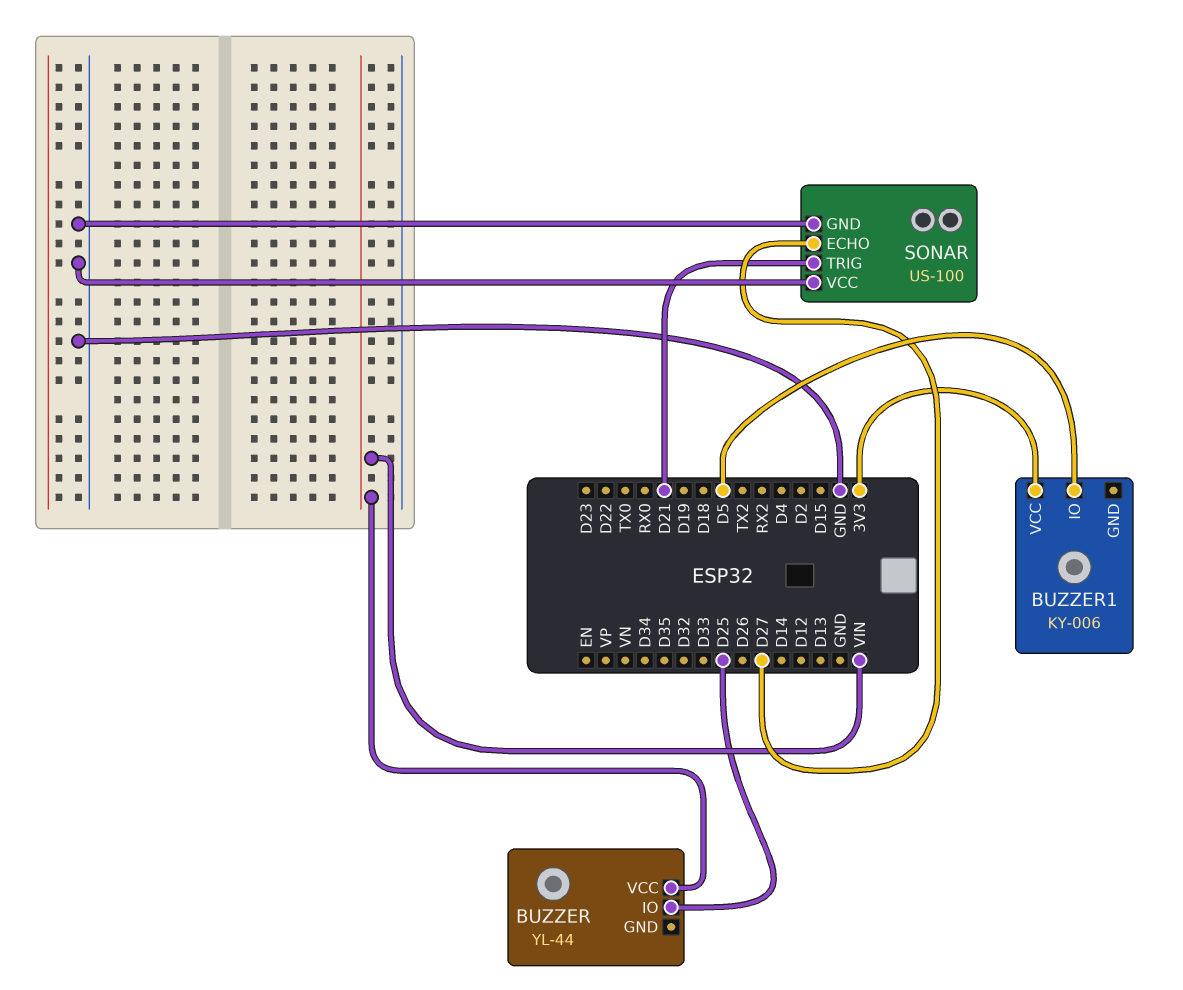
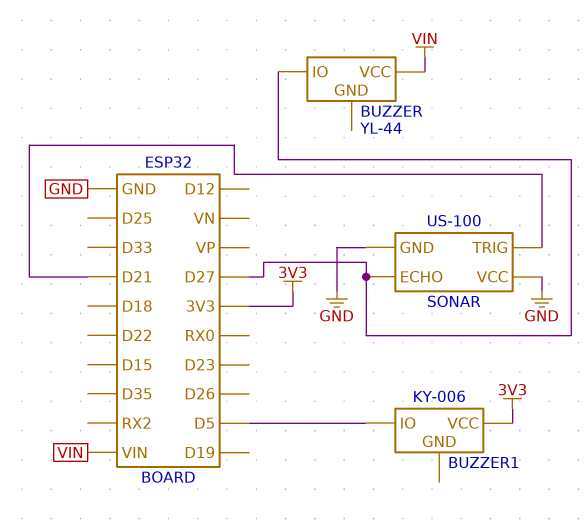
BUZZER pin IO: D25 -> D27

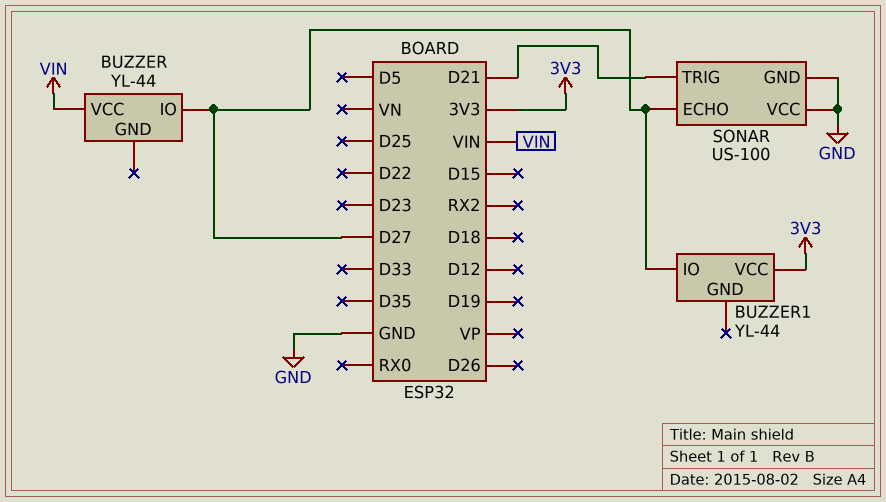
BUZZER1: KY-006 -> YL-44
BUZZER1 pin IO: D5 -> D27

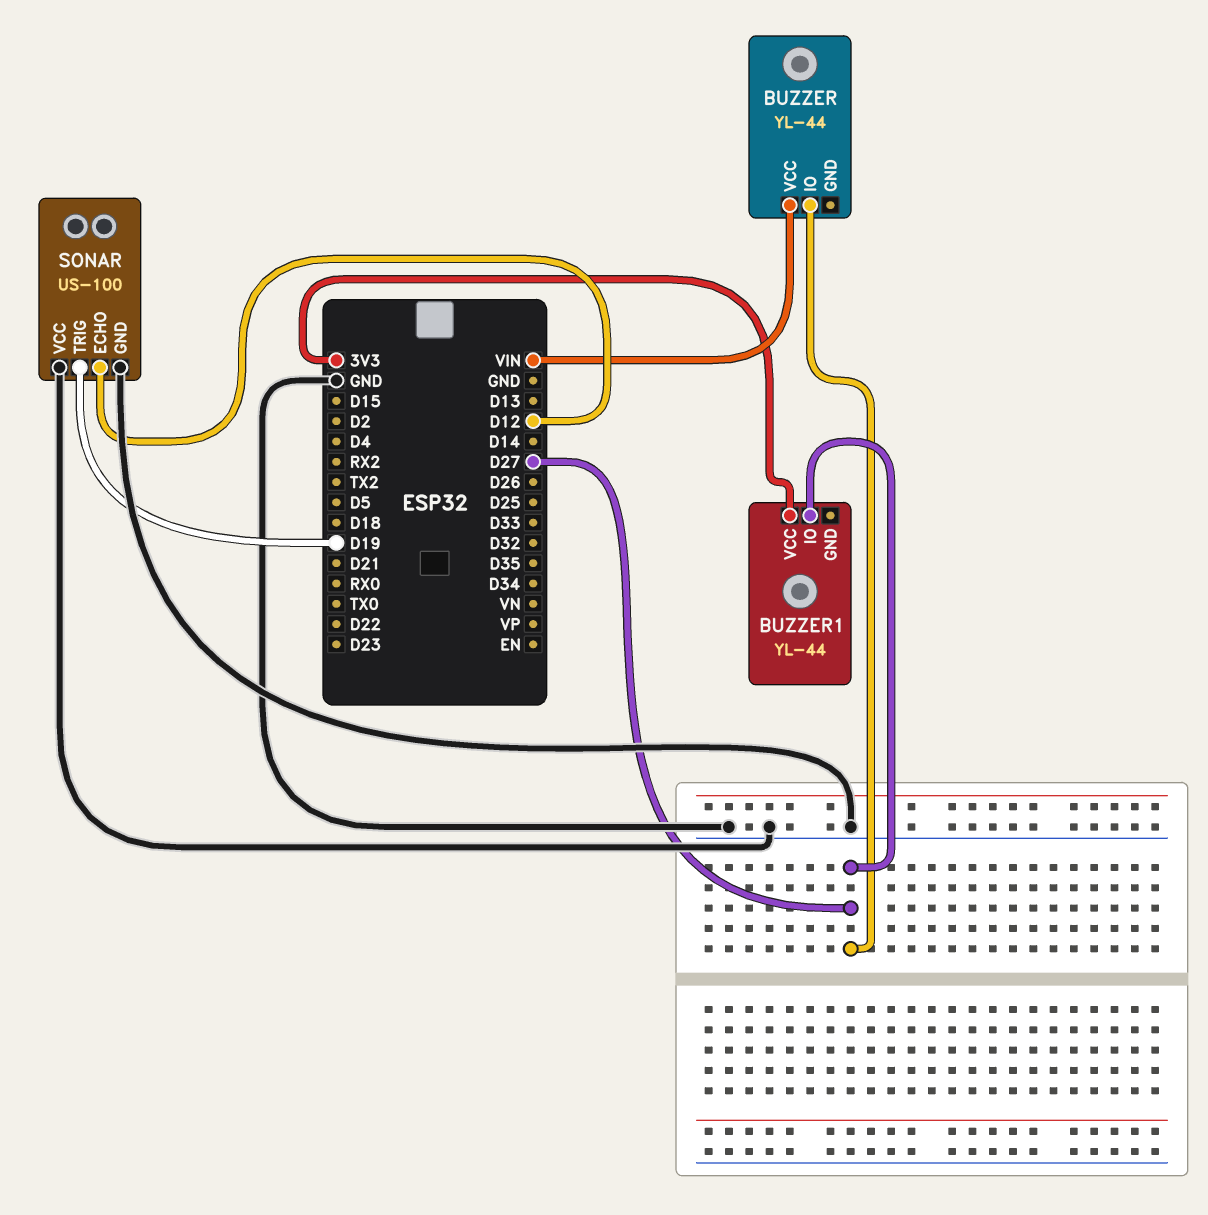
SONAR pin ECHO: D27 -> D12
SONAR pin TRIG: D21 -> D19

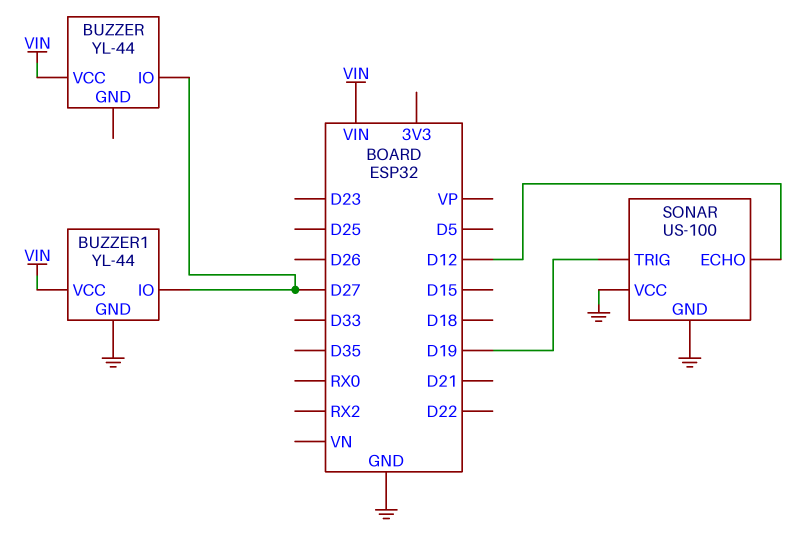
BUZZER1 pin GND: none -> GND
BUZZER1 pin VCC: 3V3 -> VIN

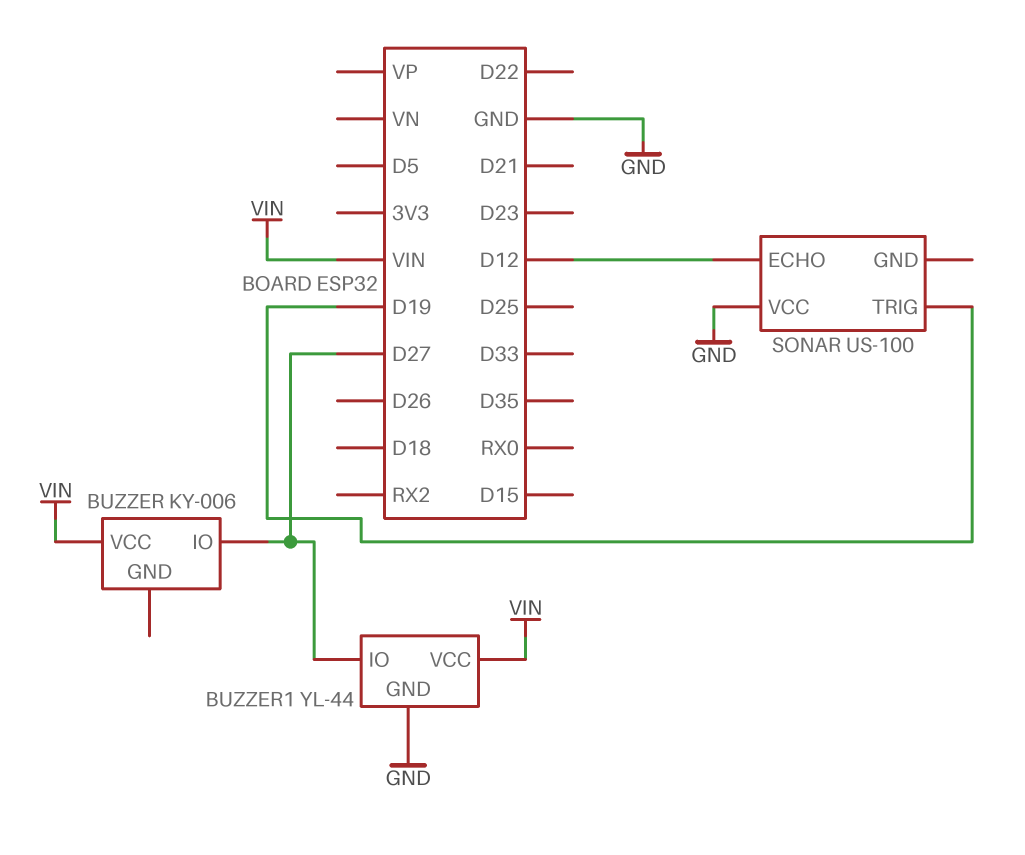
BUZZER: YL-44 -> KY-006
SONAR pin GND: GND -> none

